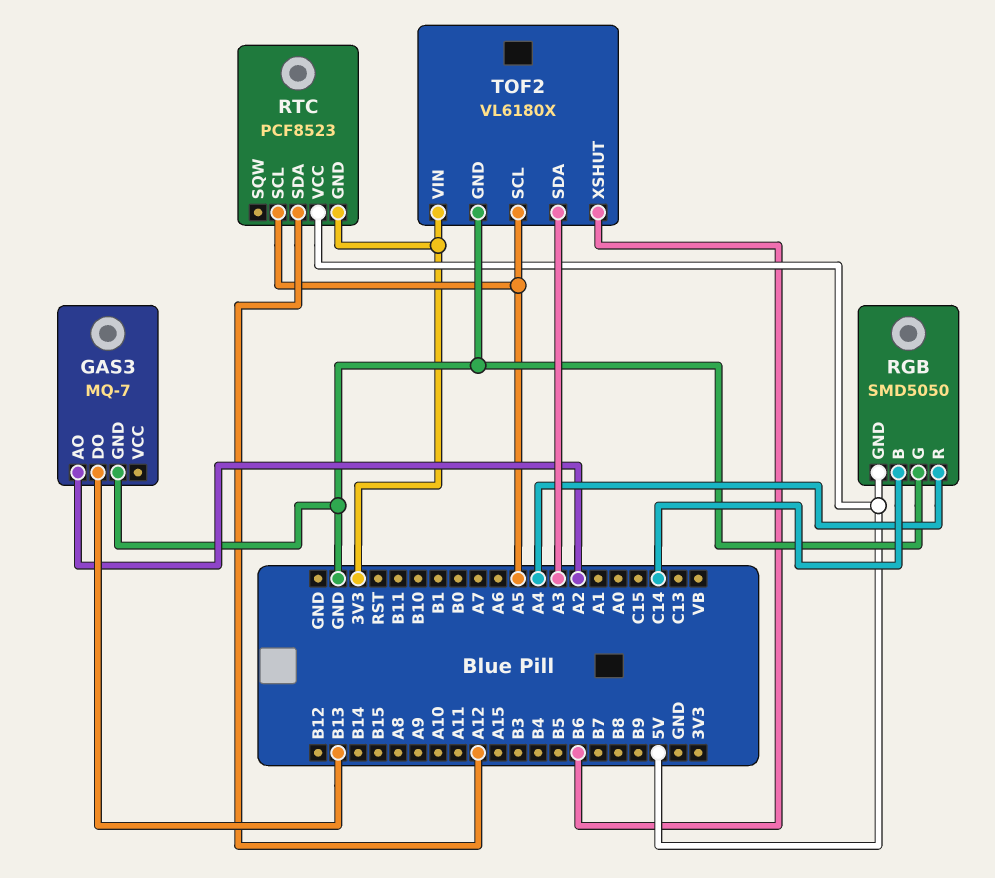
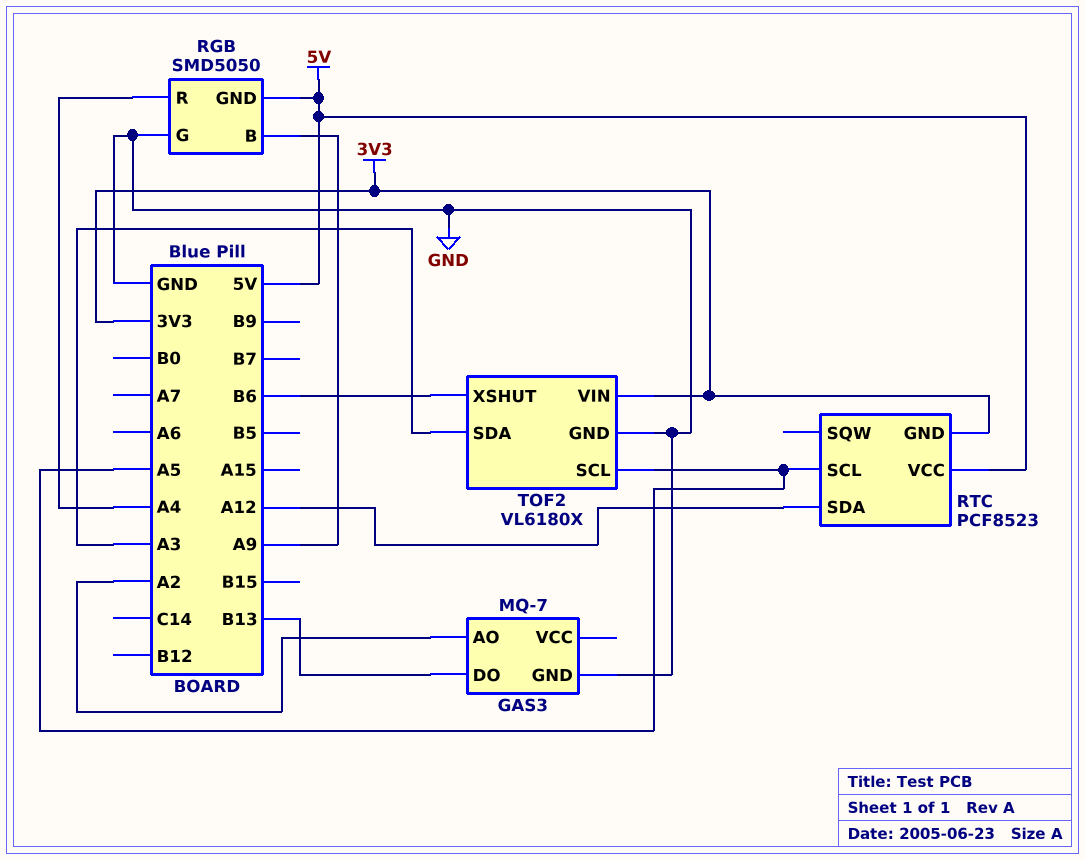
RGB pin B: C14 -> A9

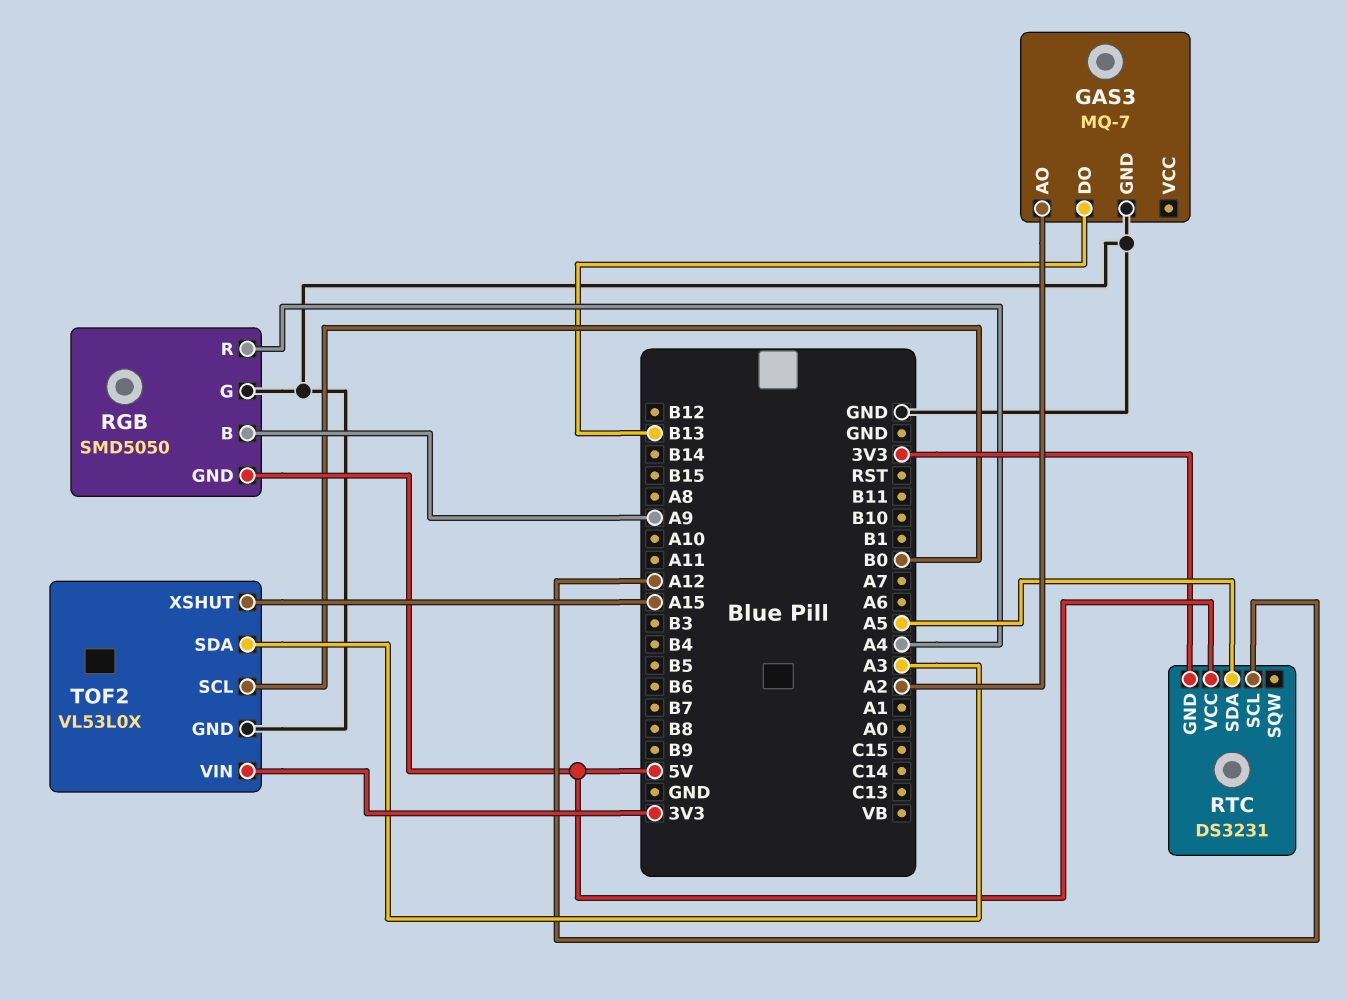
RTC: PCF8523 -> DS3231
RTC pin SCL: A5 -> A12
RTC pin SDA: A12 -> A5
TOF2: VL6180X -> VL53L0X
TOF2 pin SCL: A5 -> B0
TOF2 pin XSHUT: B6 -> A15

